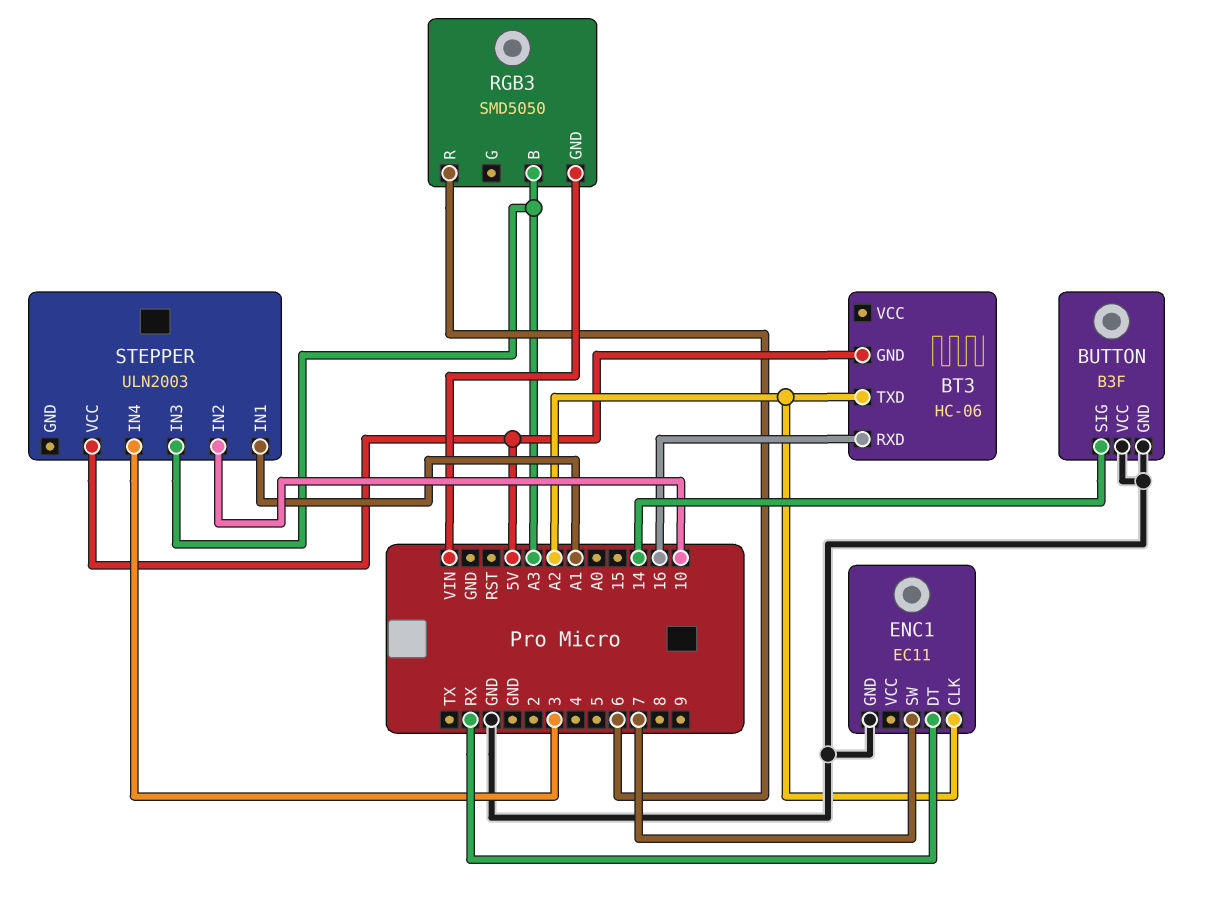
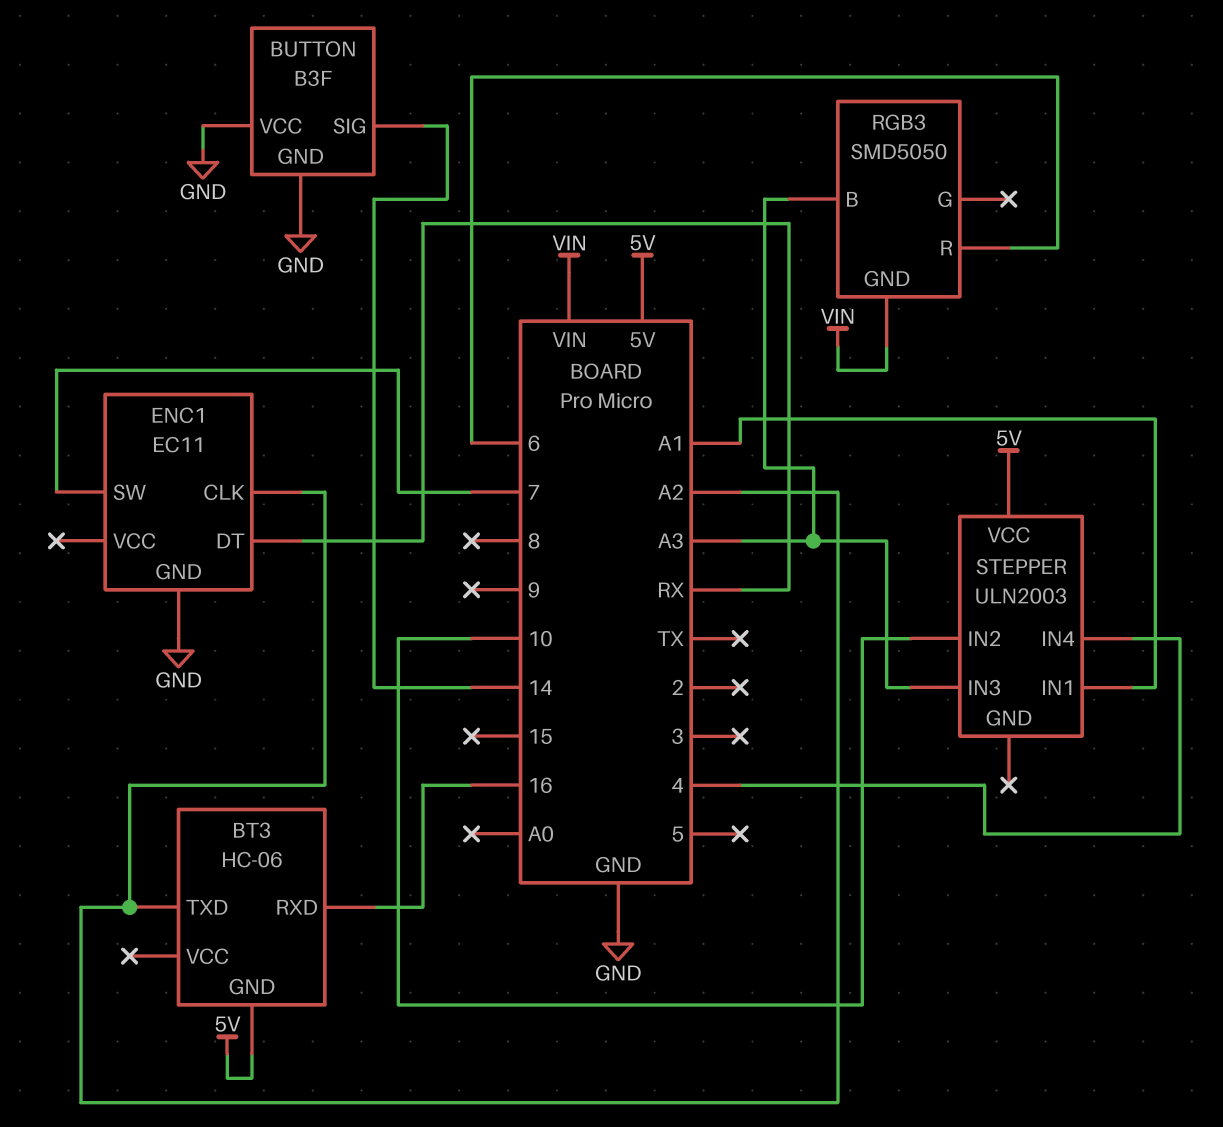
STEPPER pin IN4: 3 -> 4

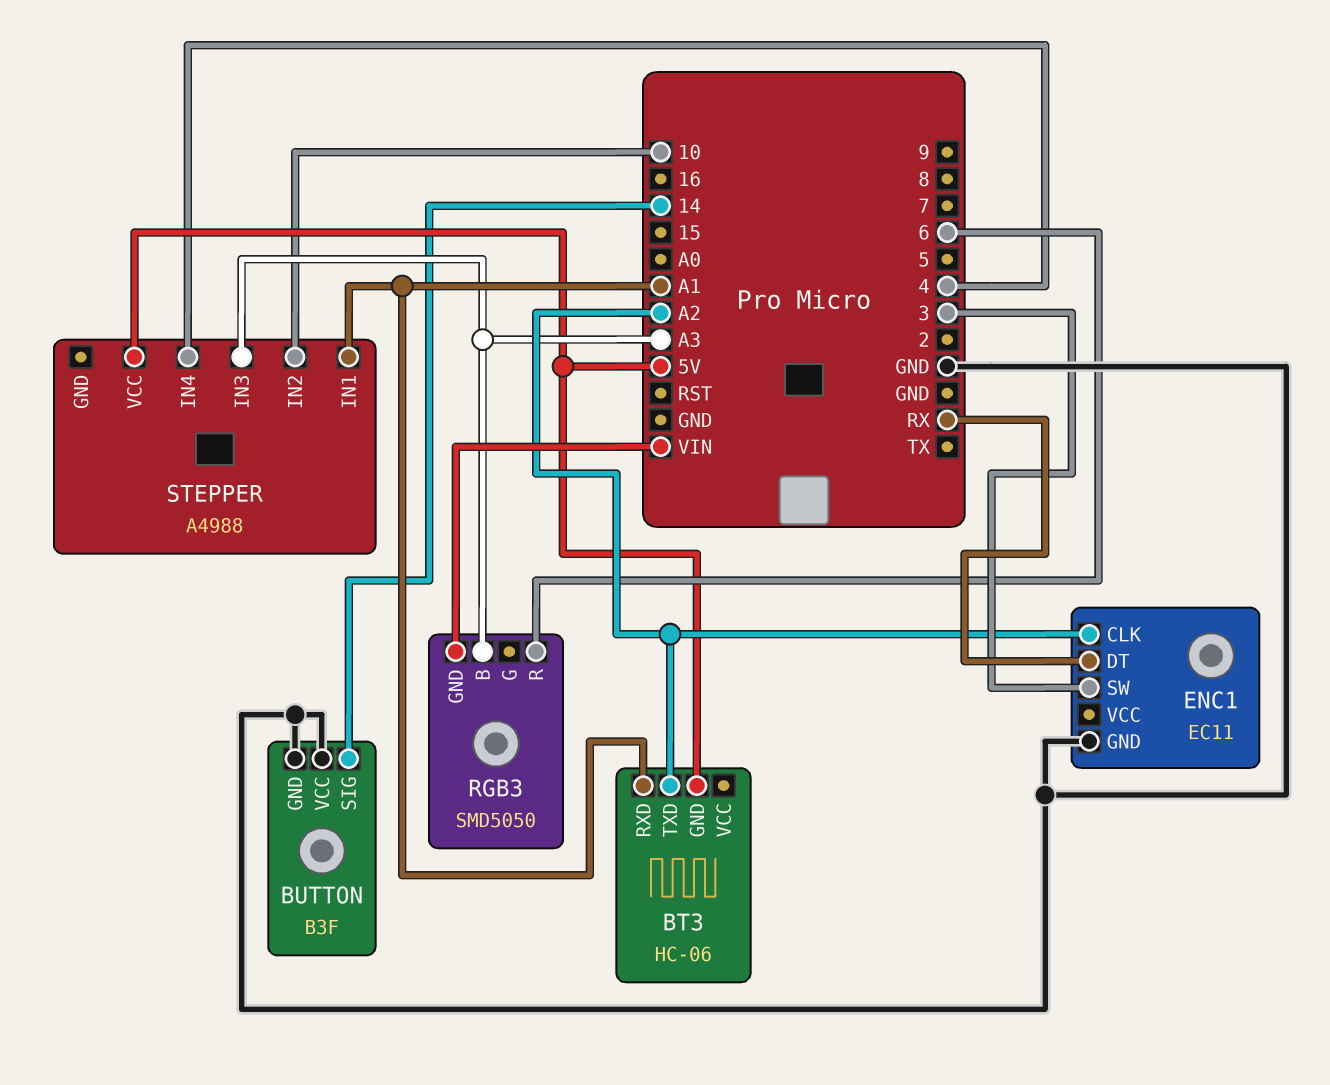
BT3 pin RXD: 16 -> A1
ENC1 pin SW: 7 -> 3
STEPPER: ULN2003 -> A4988

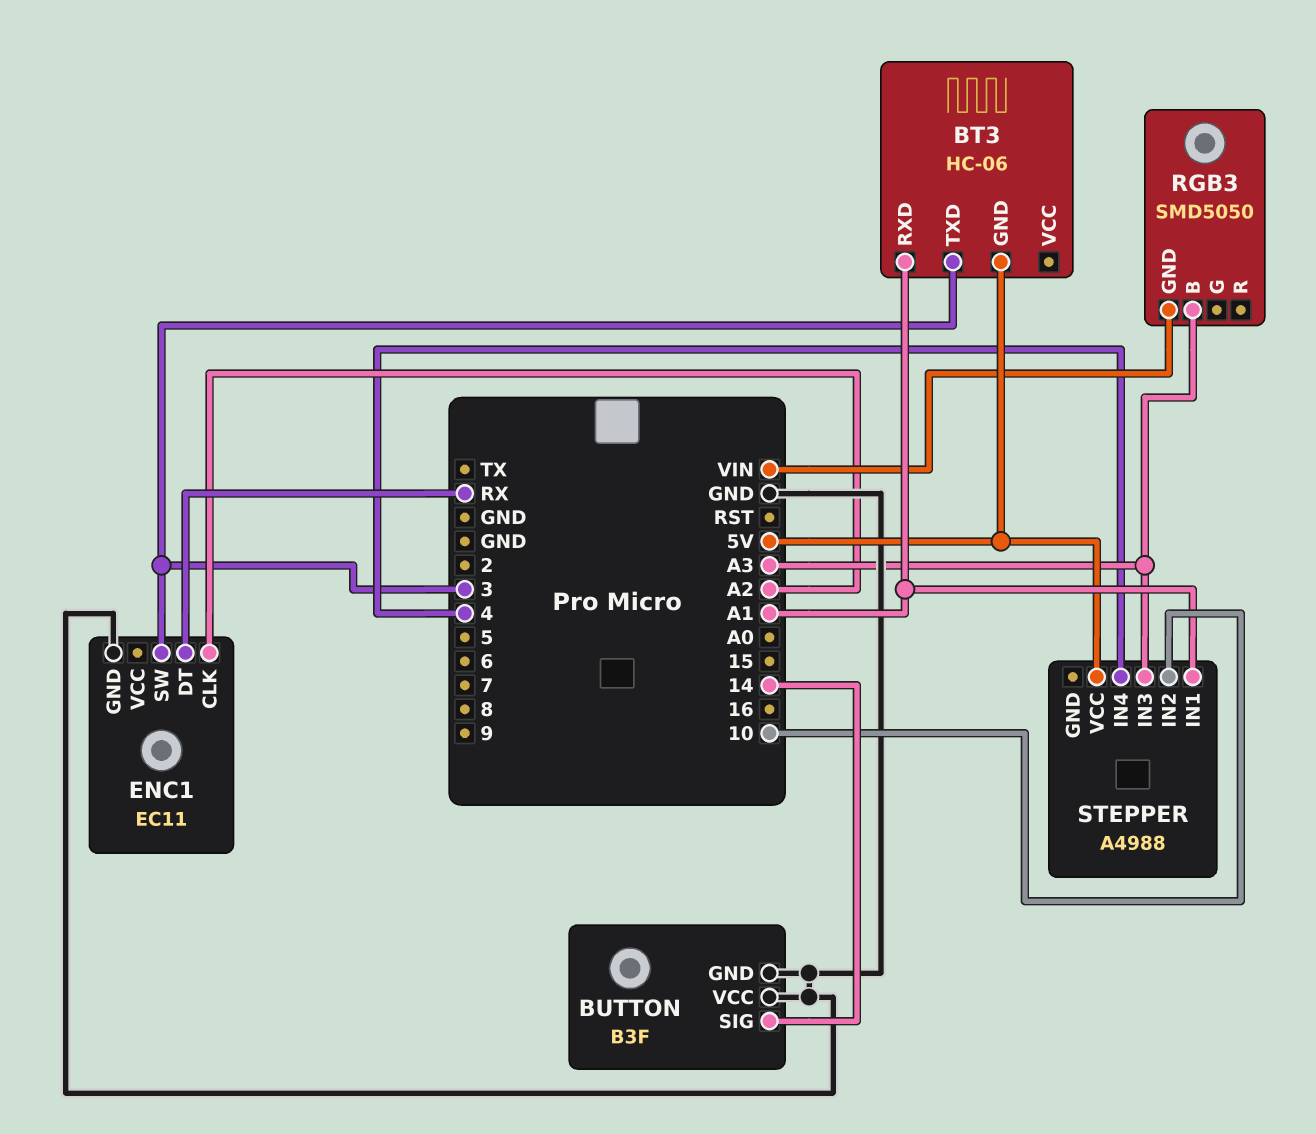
BT3 pin TXD: A2 -> 3
RGB3 pin R: 6 -> none

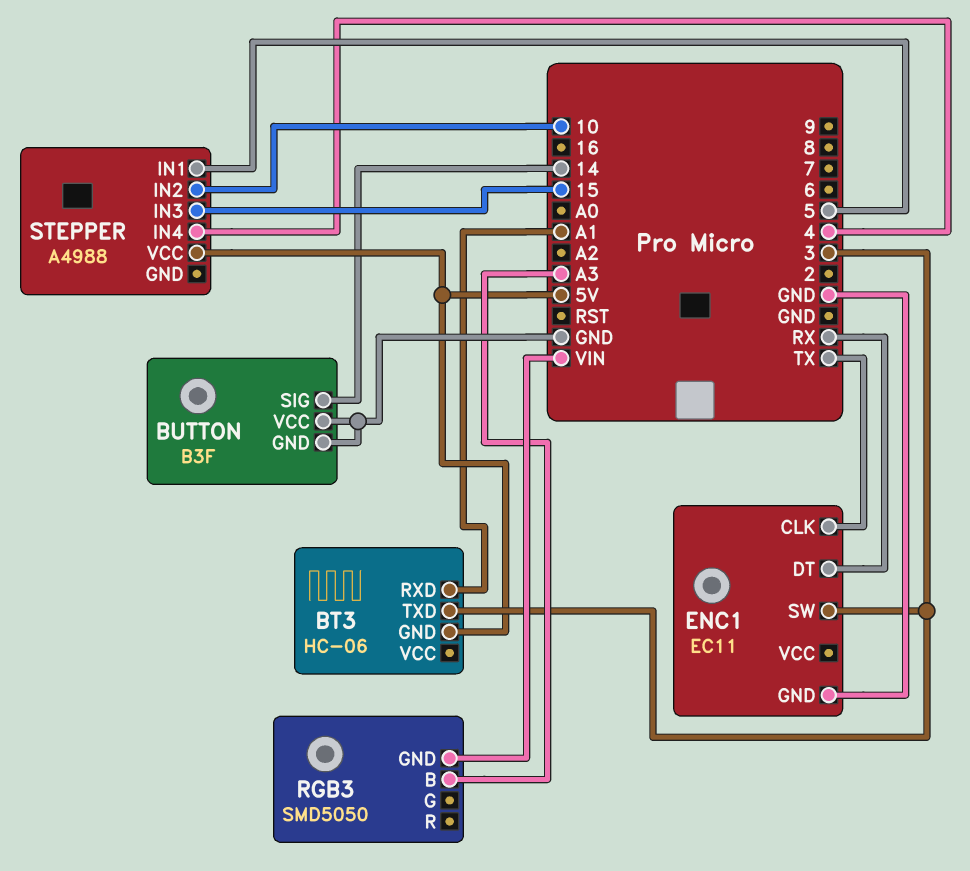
ENC1 pin CLK: A2 -> TX
STEPPER pin IN1: A1 -> 5
STEPPER pin IN3: A3 -> 15

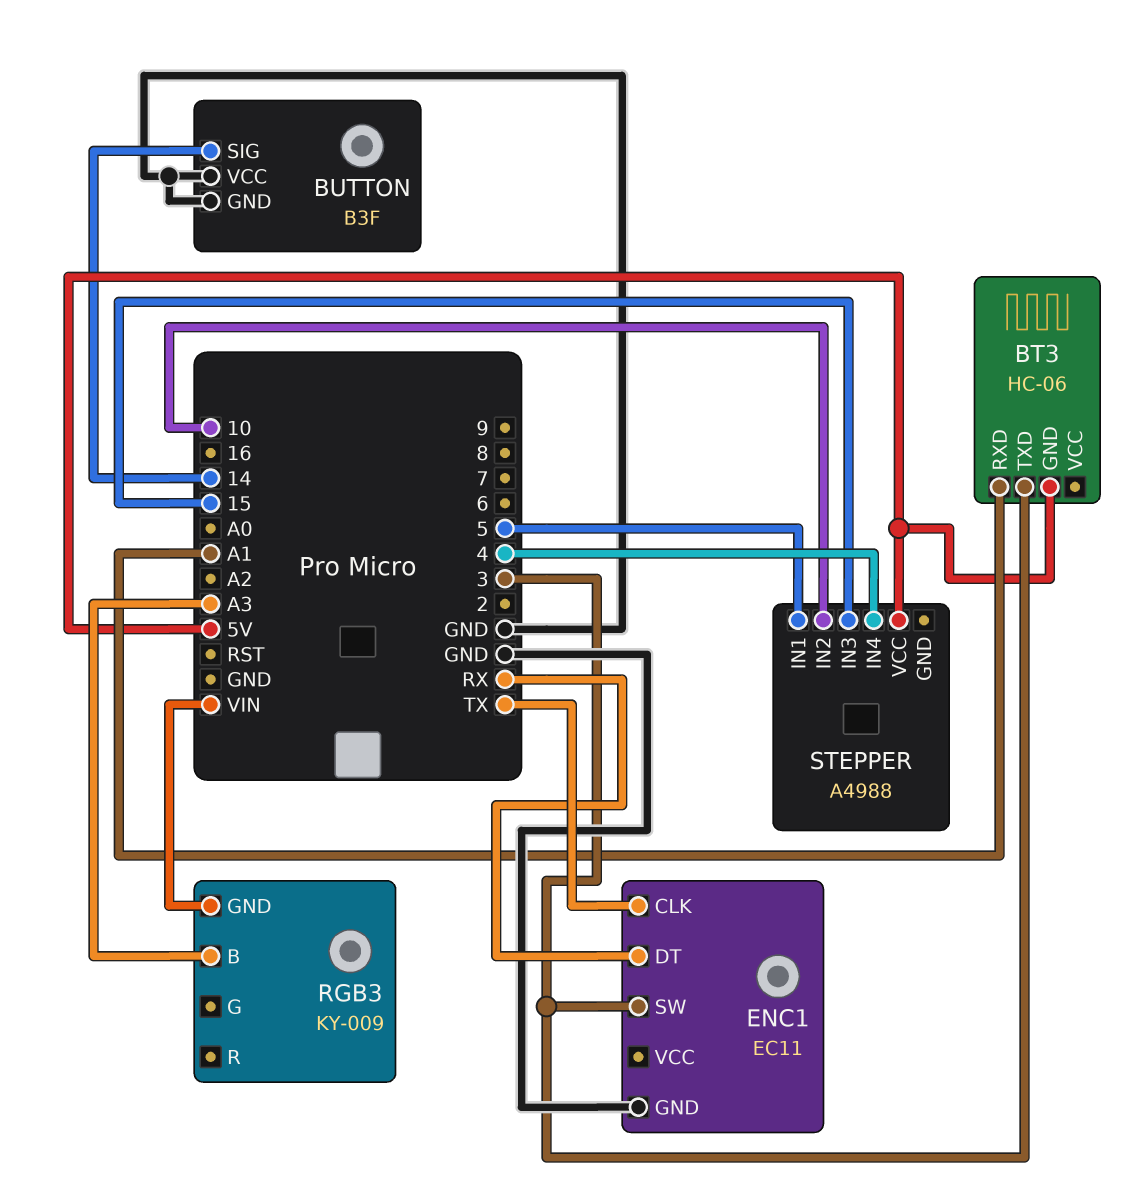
RGB3: SMD5050 -> KY-009

